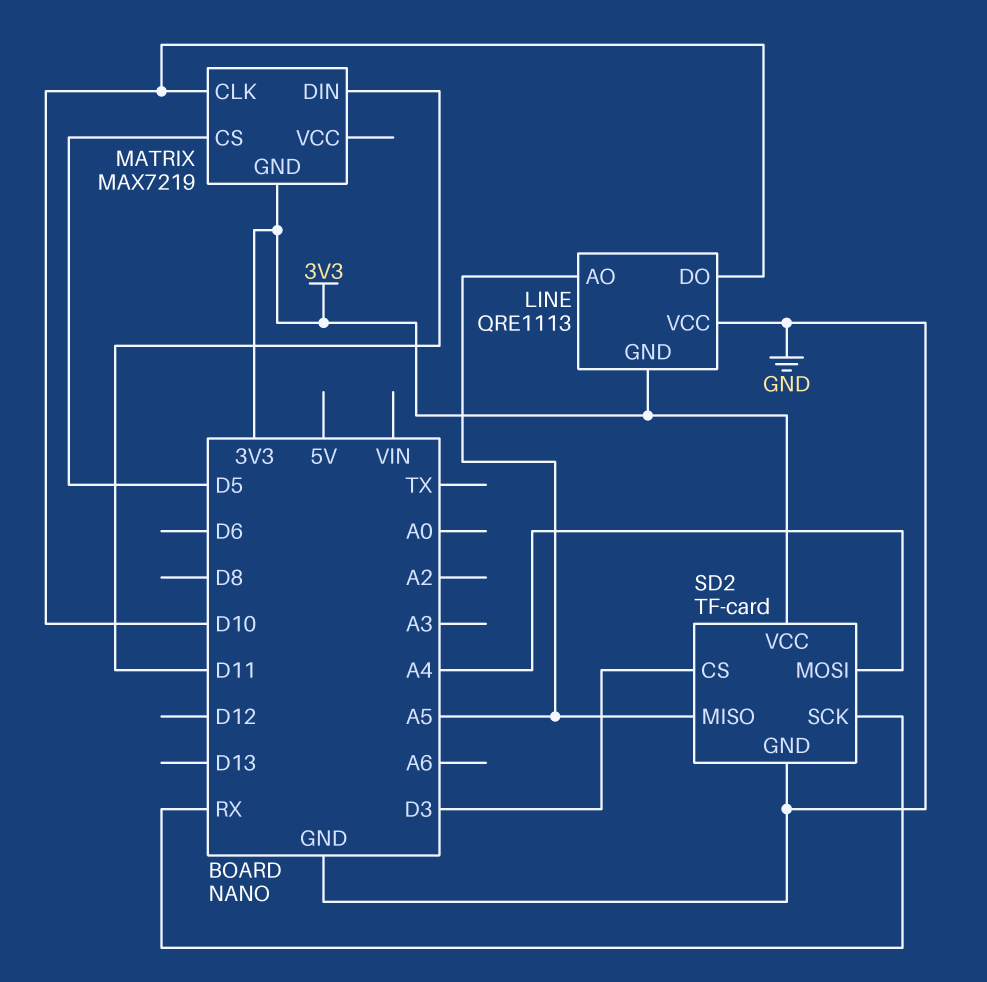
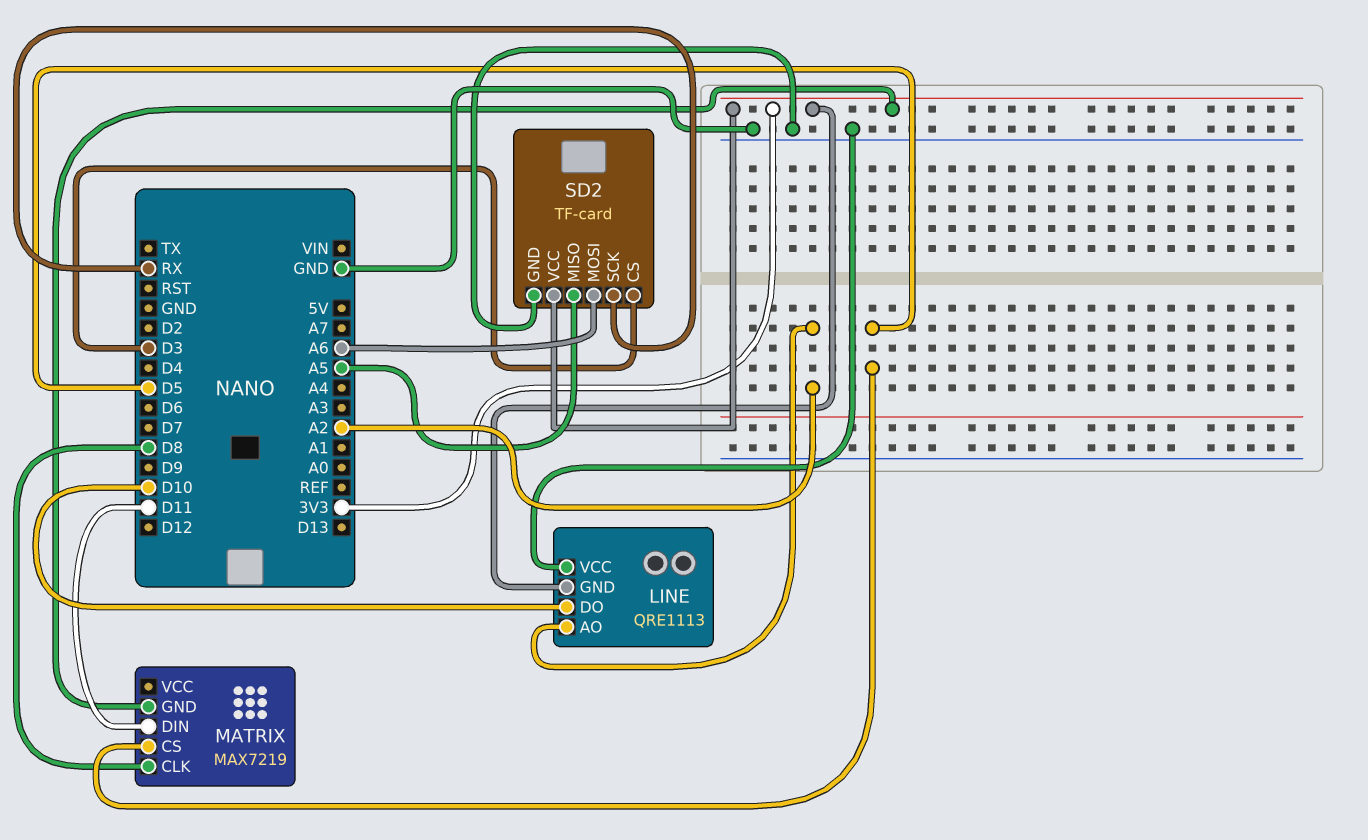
LINE pin AO: A5 -> A2
MATRIX pin CLK: D10 -> D8
SD2 pin MOSI: A4 -> A6

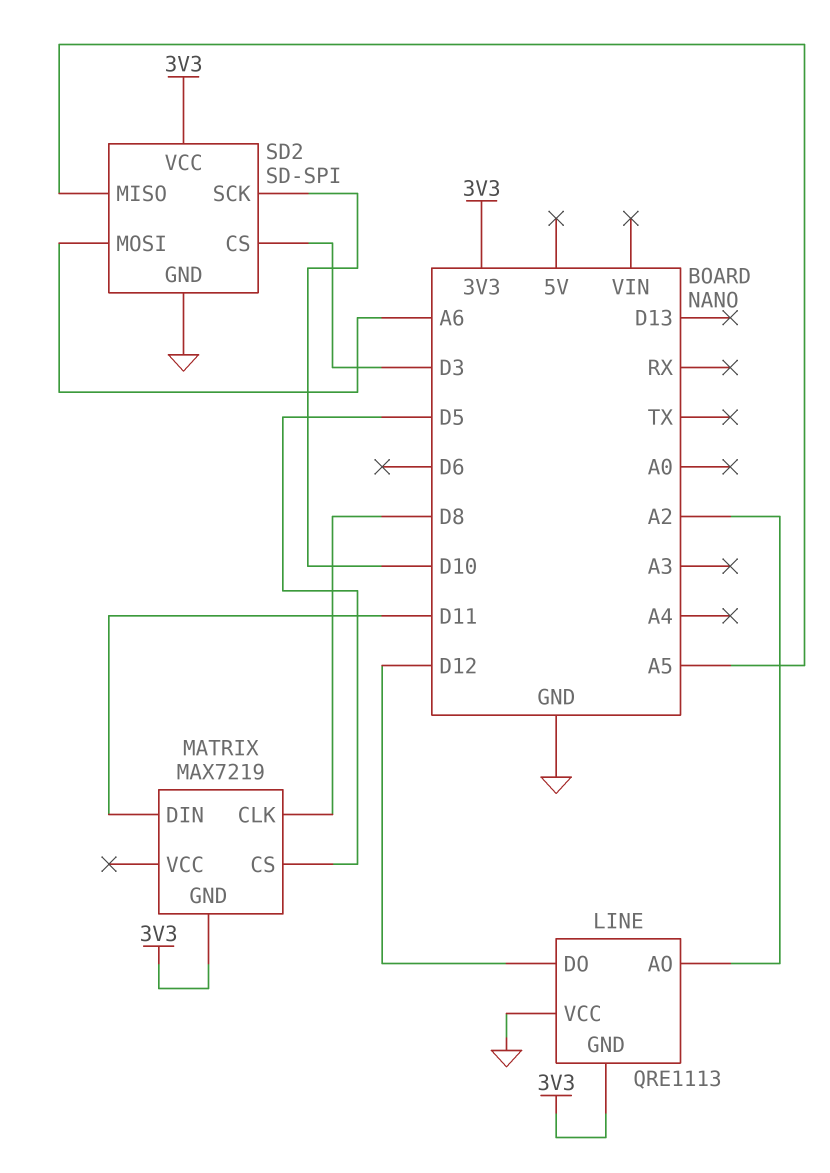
LINE pin DO: D10 -> D12
SD2: TF-card -> SD-SPI
SD2 pin SCK: RX -> D10

